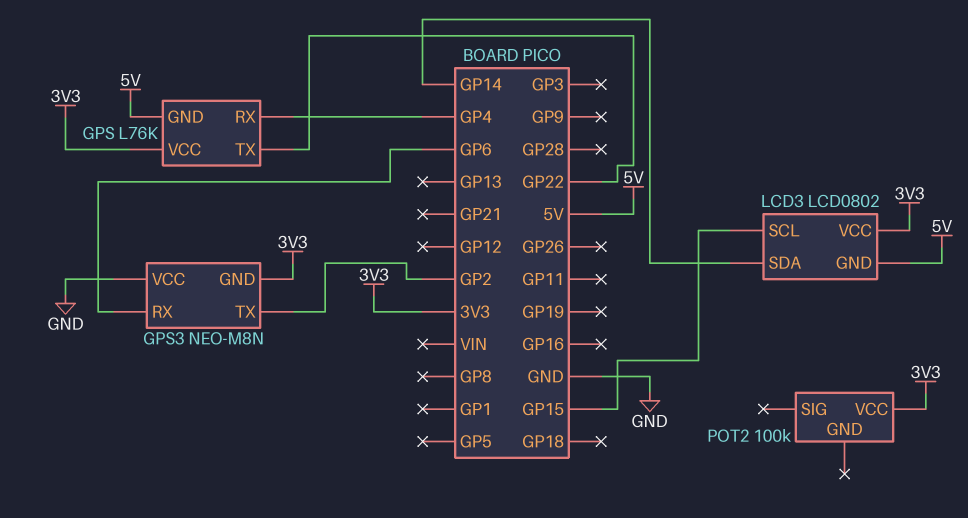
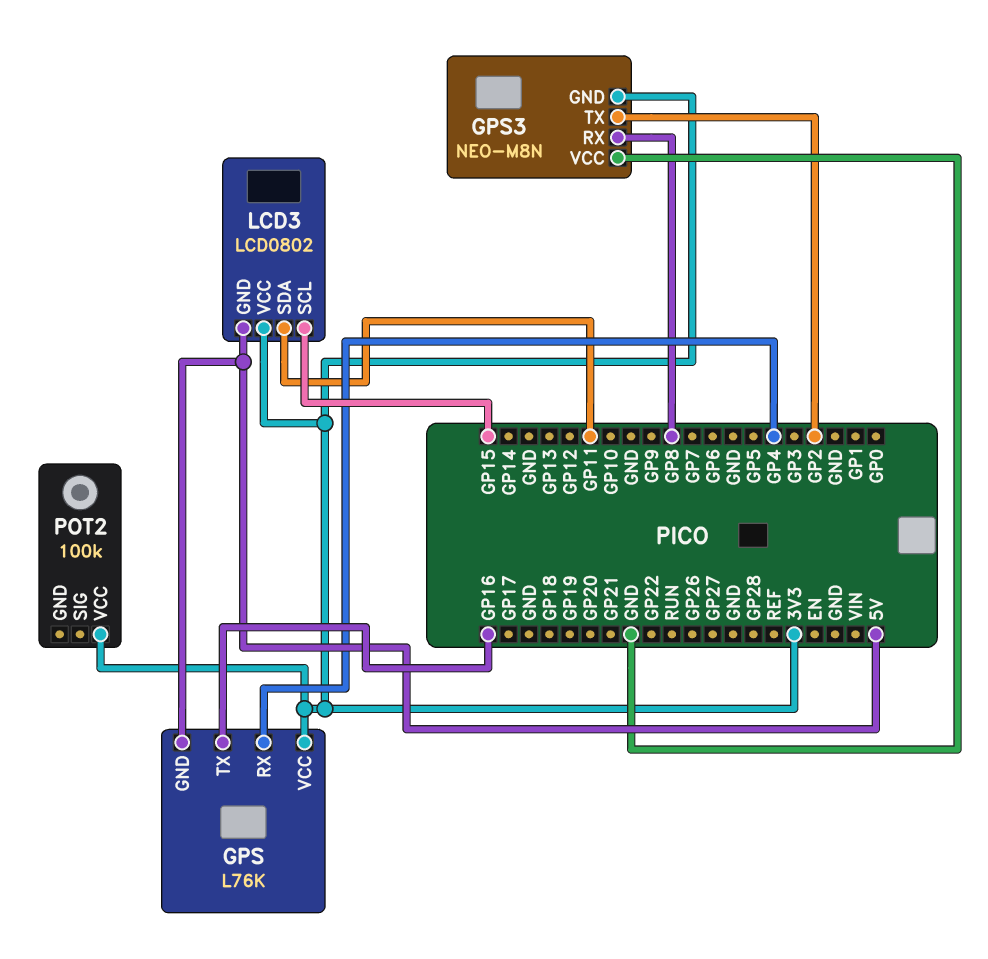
GPS pin TX: GP22 -> GP16
GPS3 pin RX: GP6 -> GP8
LCD3 pin SDA: GP14 -> GP11

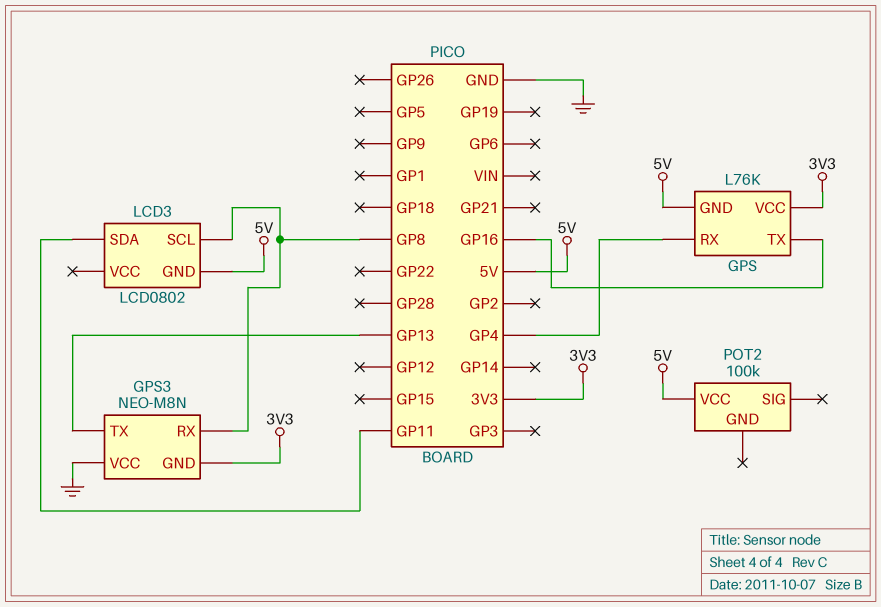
GPS3 pin TX: GP2 -> GP13
LCD3 pin SCL: GP15 -> GP8
LCD3 pin VCC: 3V3 -> none
POT2 pin VCC: 3V3 -> 5V

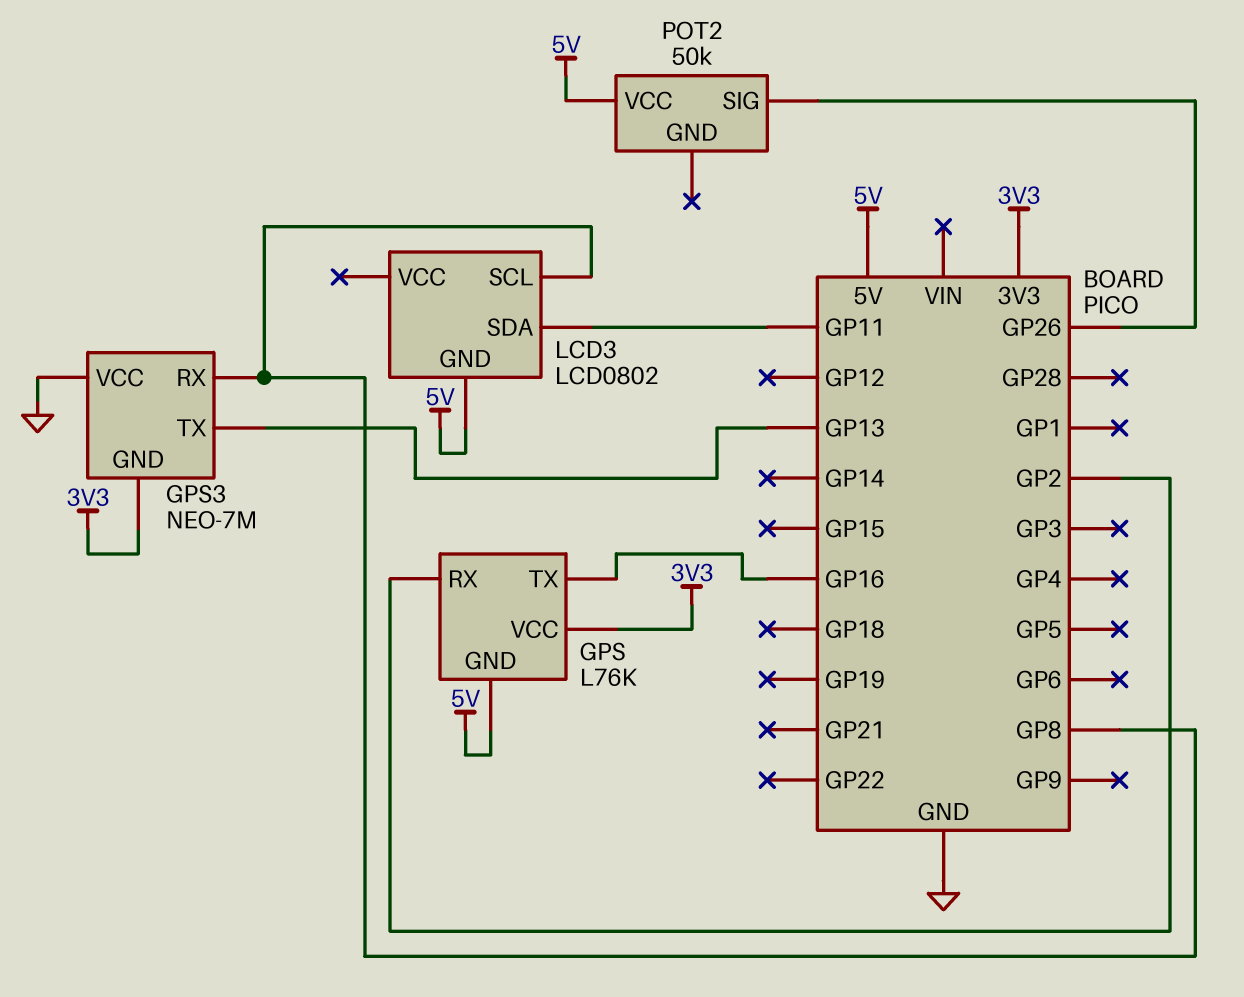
GPS pin RX: GP4 -> GP2
GPS3: NEO-M8N -> NEO-7M
POT2: 100k -> 50k
POT2 pin SIG: none -> GP26

